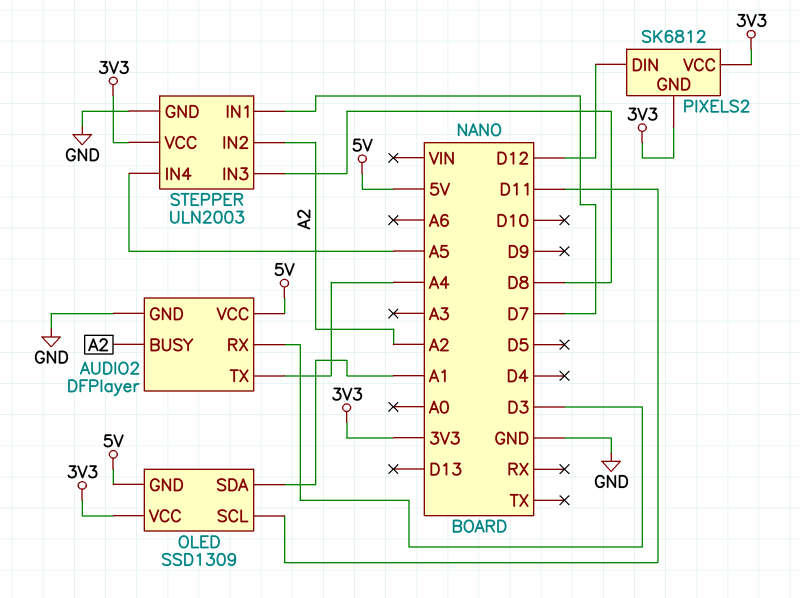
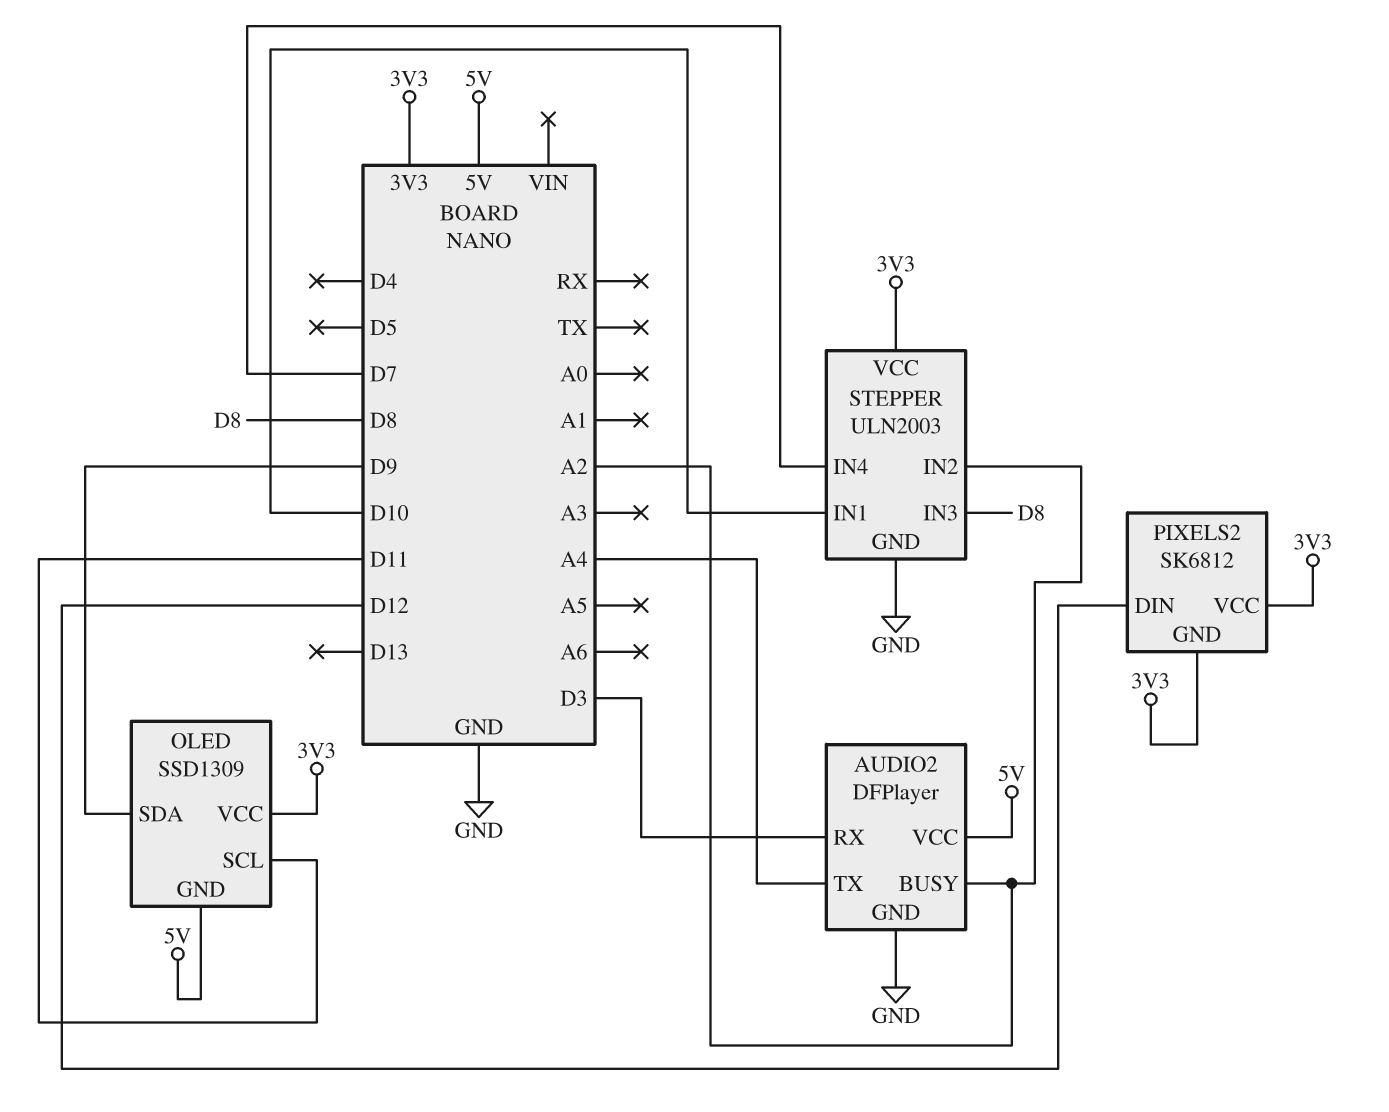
OLED pin SDA: A1 -> D9
STEPPER pin IN1: D7 -> D10
STEPPER pin IN4: A5 -> D7

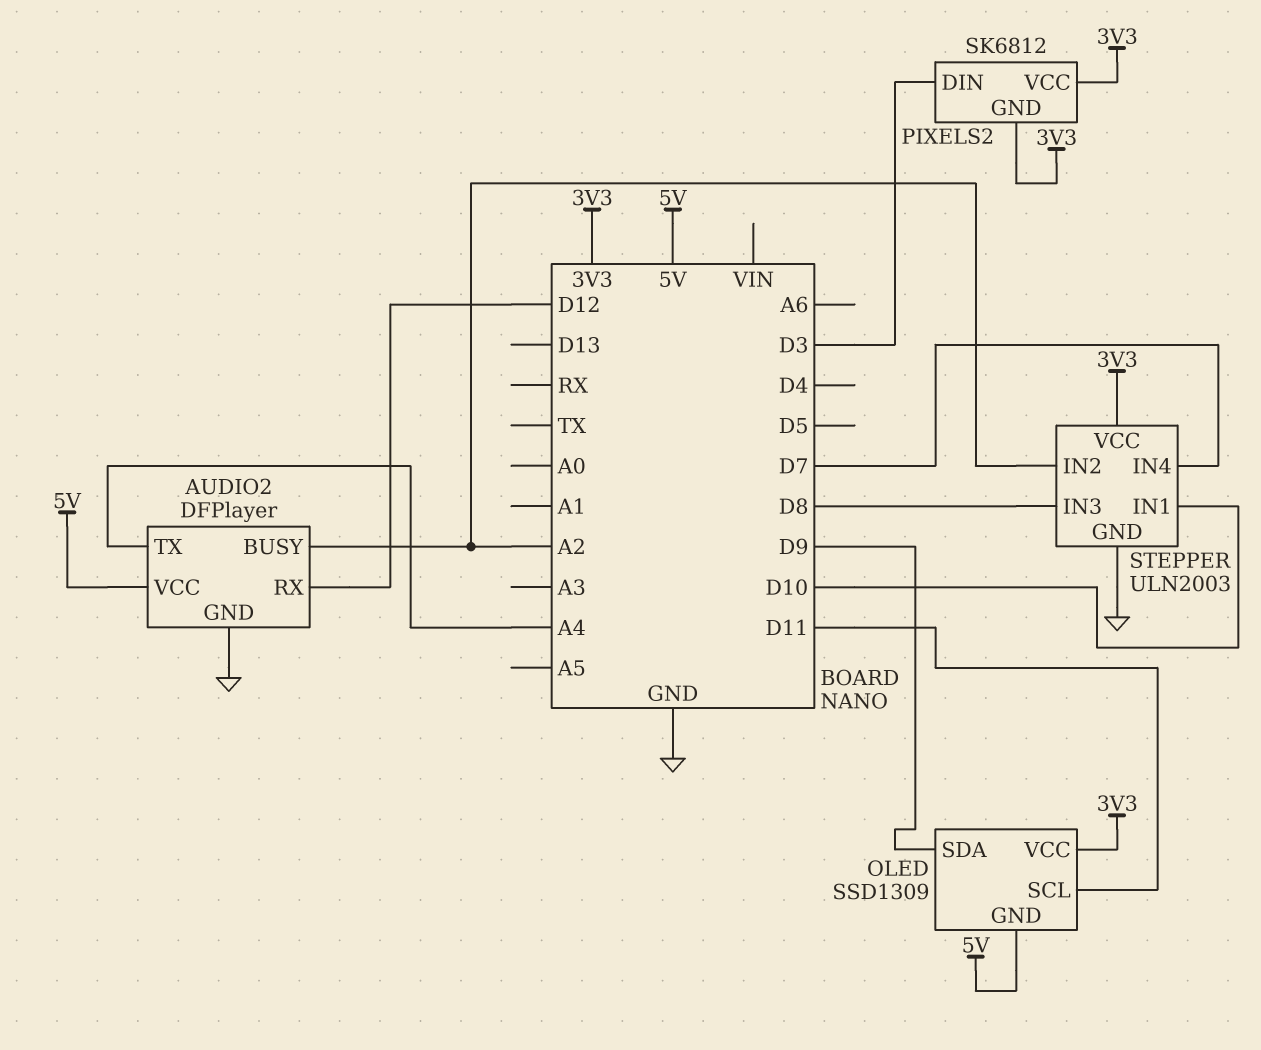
AUDIO2 pin RX: D3 -> D12
PIXELS2 pin DIN: D12 -> D3

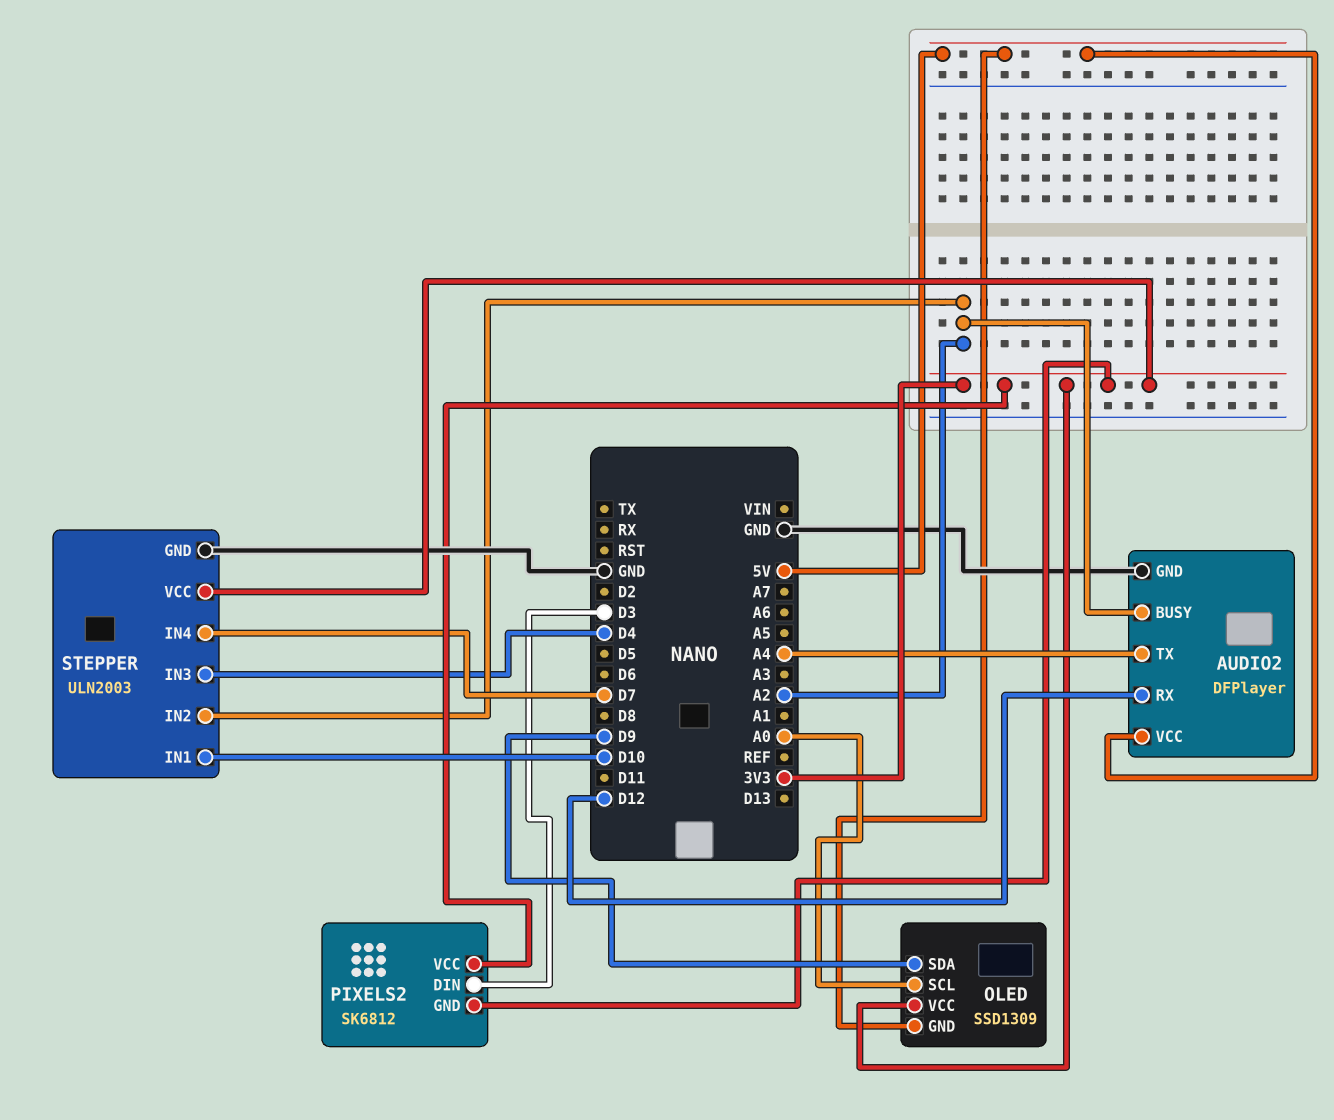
OLED pin SCL: D11 -> A0
STEPPER pin IN3: D8 -> D4

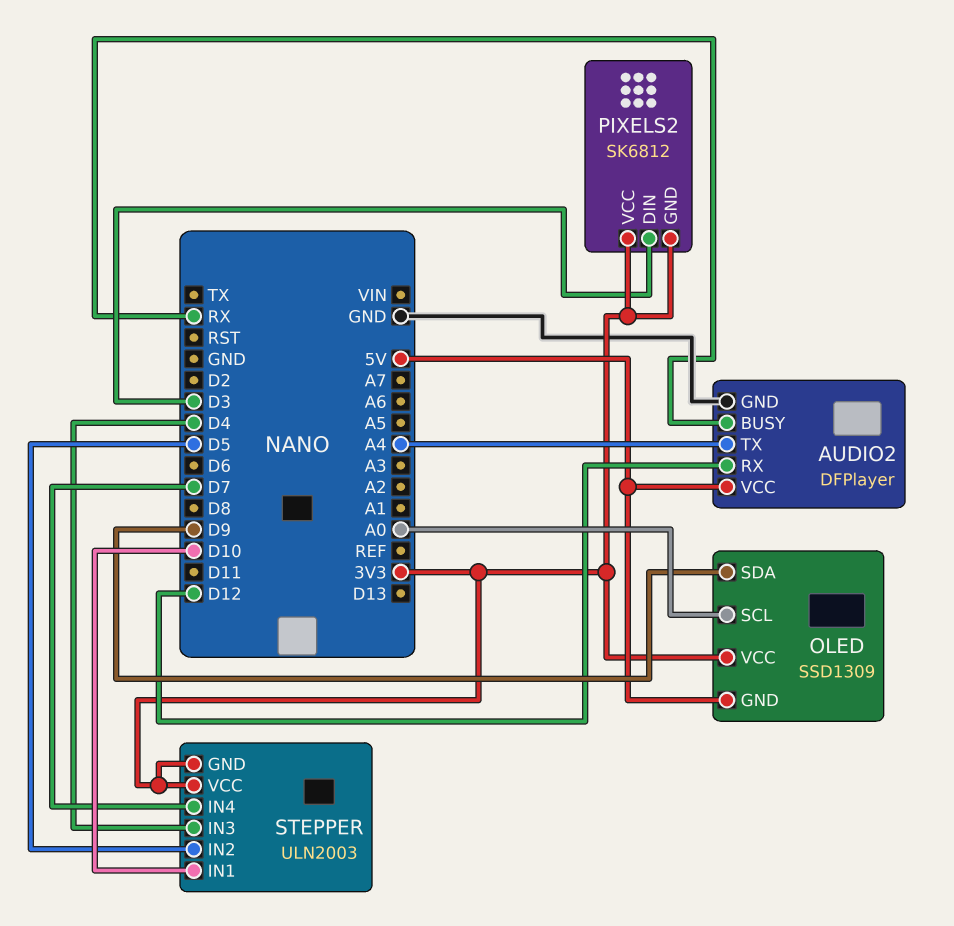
AUDIO2 pin BUSY: A2 -> RX
STEPPER pin GND: GND -> 3V3
STEPPER pin IN2: A2 -> D5

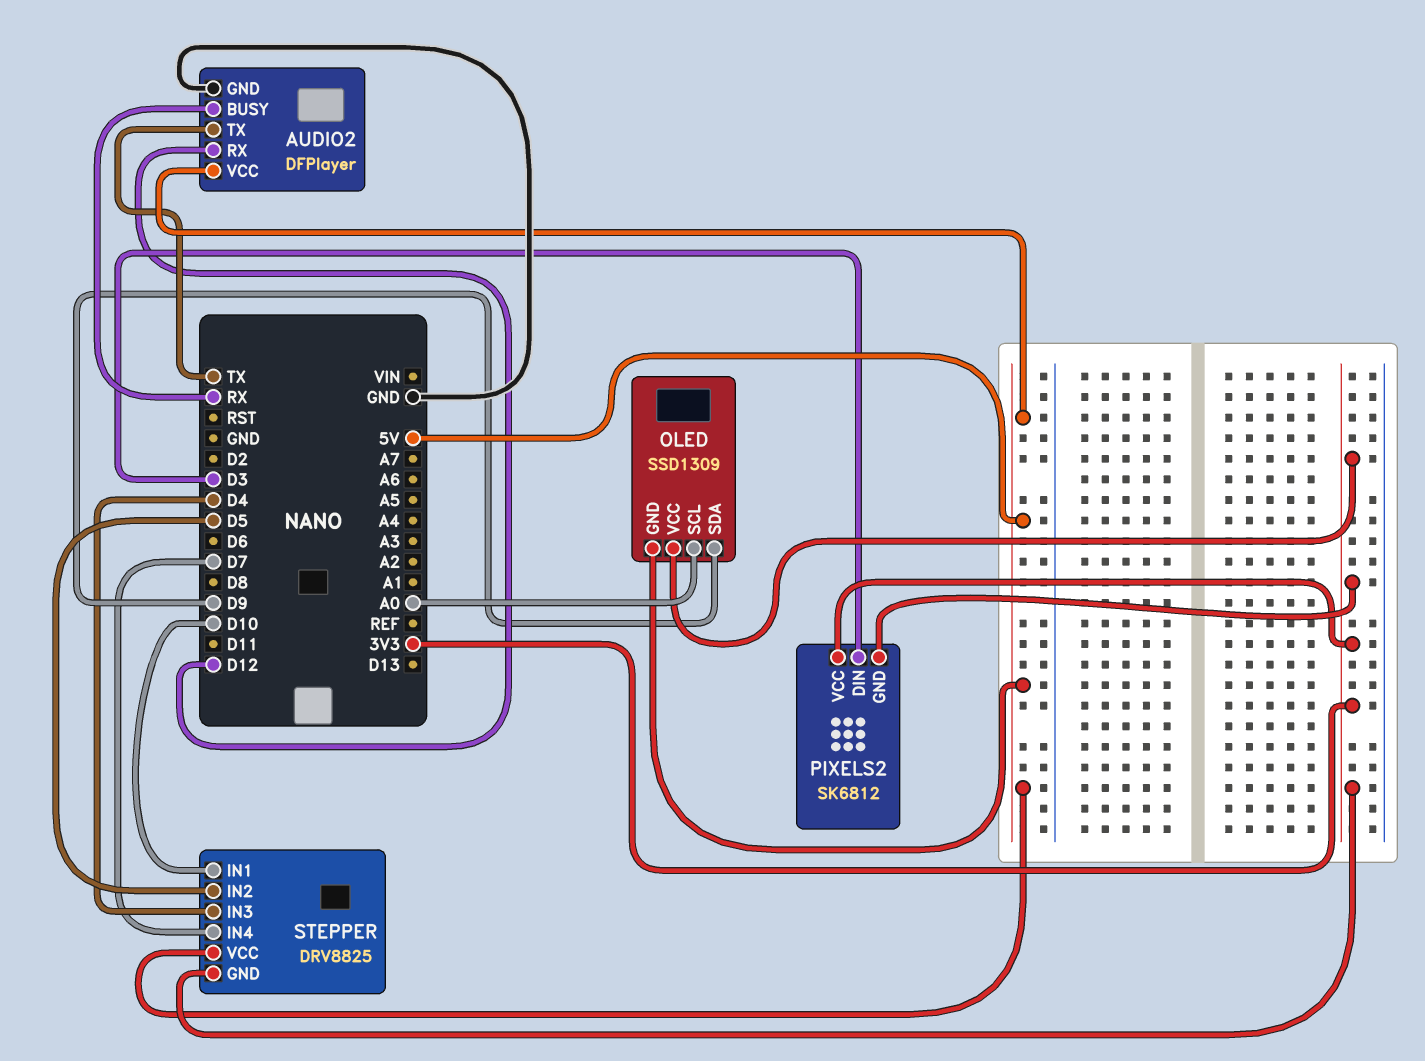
AUDIO2 pin TX: A4 -> TX
STEPPER: ULN2003 -> DRV8825
STEPPER pin VCC: 3V3 -> 5V

